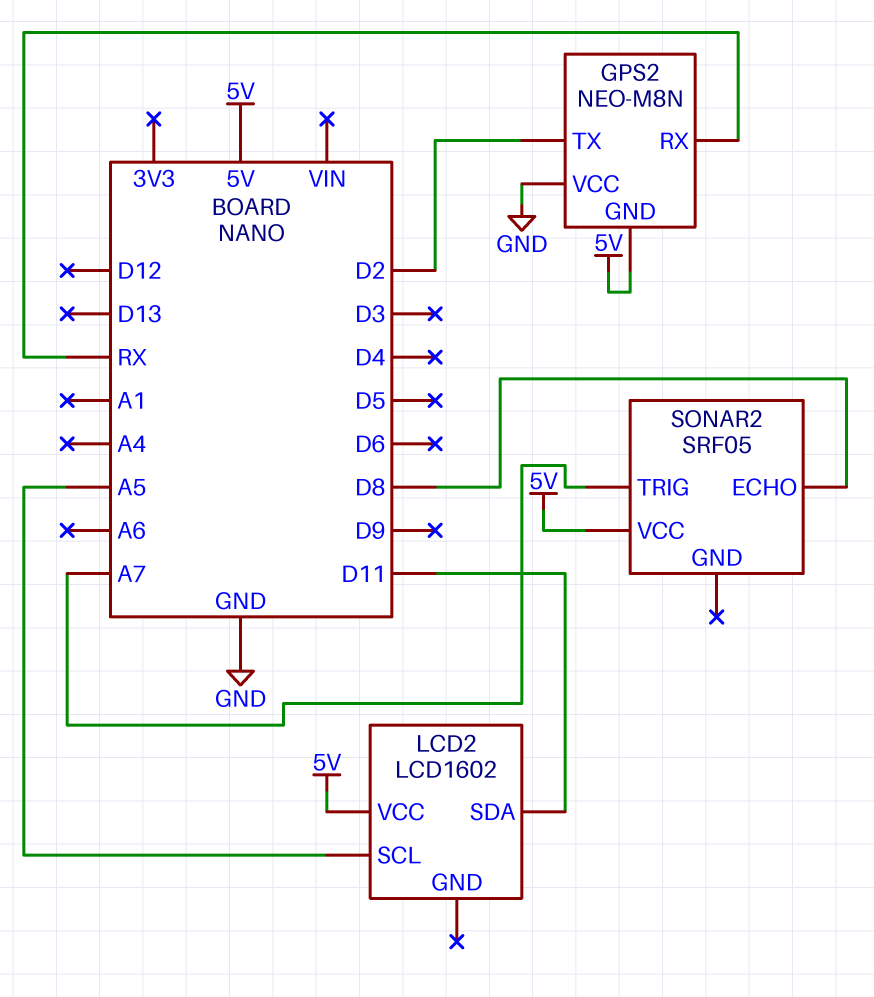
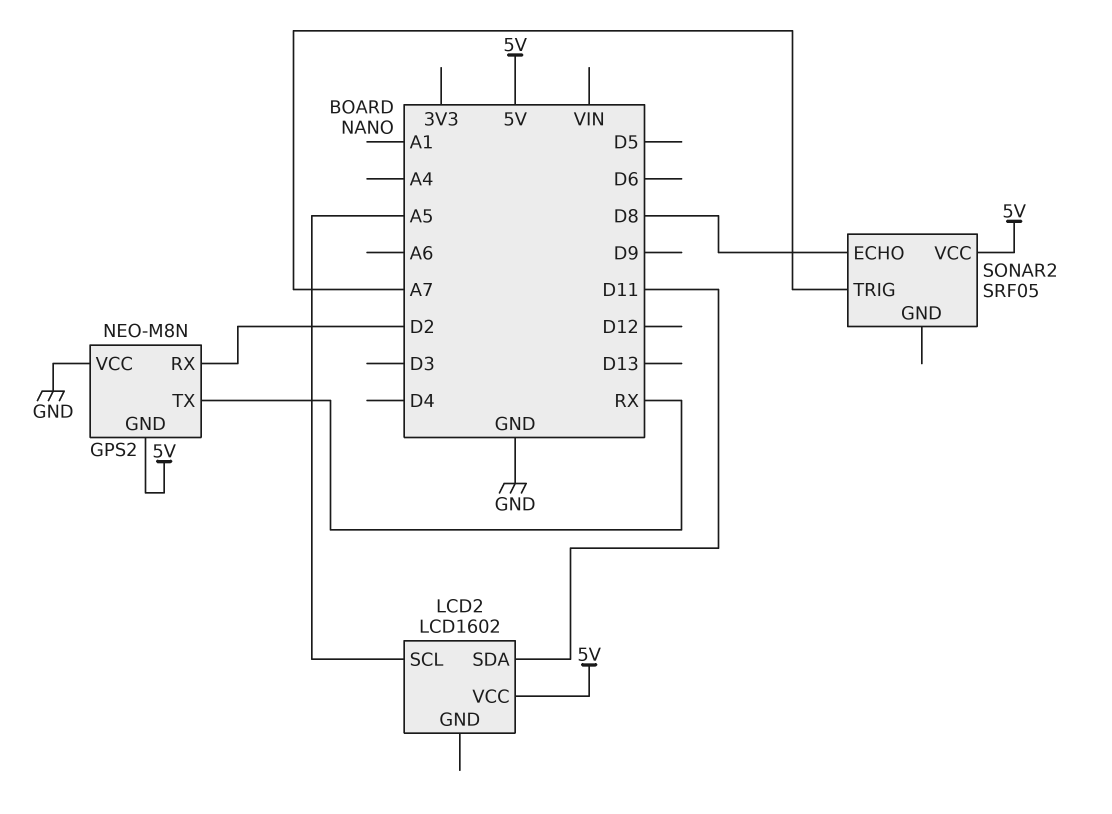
GPS2 pin RX: RX -> D2
GPS2 pin TX: D2 -> RX

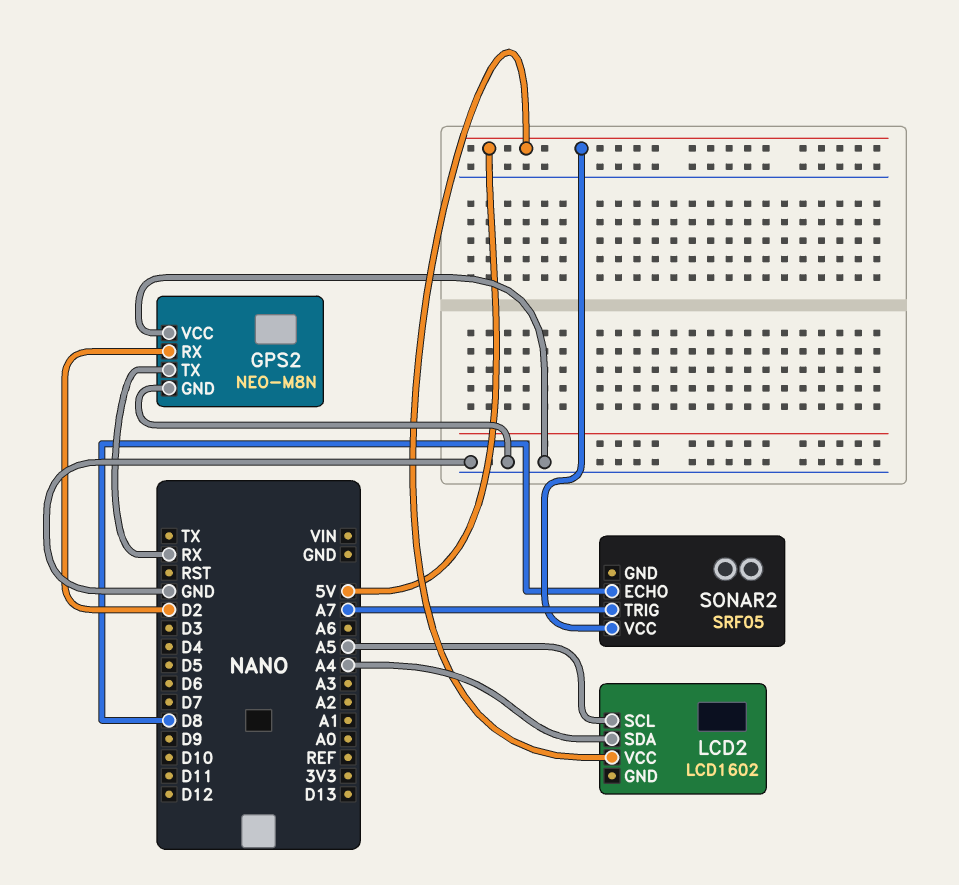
GPS2 pin GND: 5V -> GND
LCD2 pin SDA: D11 -> A4

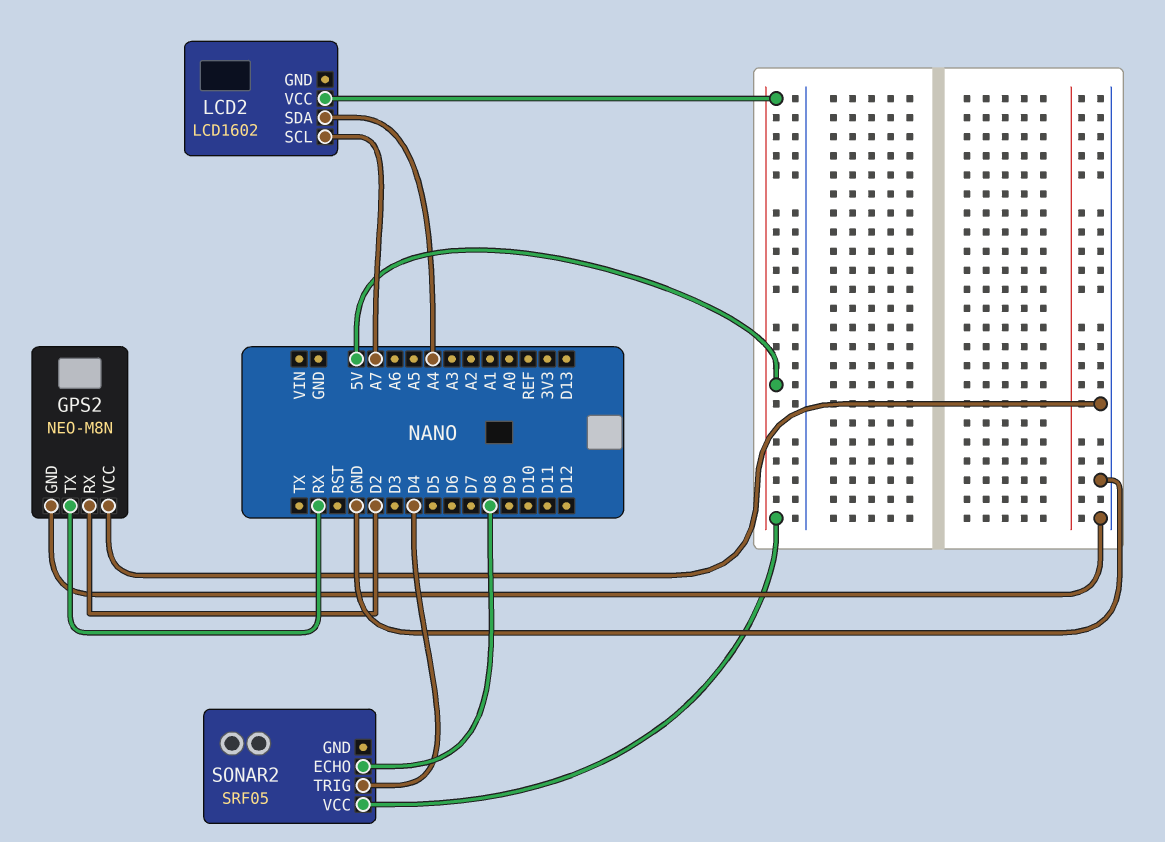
LCD2 pin SCL: A5 -> A7
SONAR2 pin TRIG: A7 -> D4

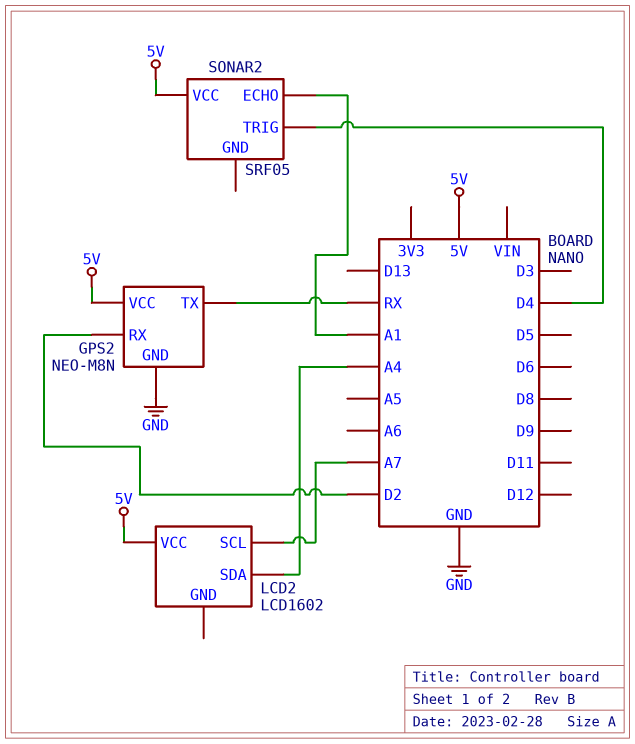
GPS2 pin VCC: GND -> 5V
SONAR2 pin ECHO: D8 -> A1

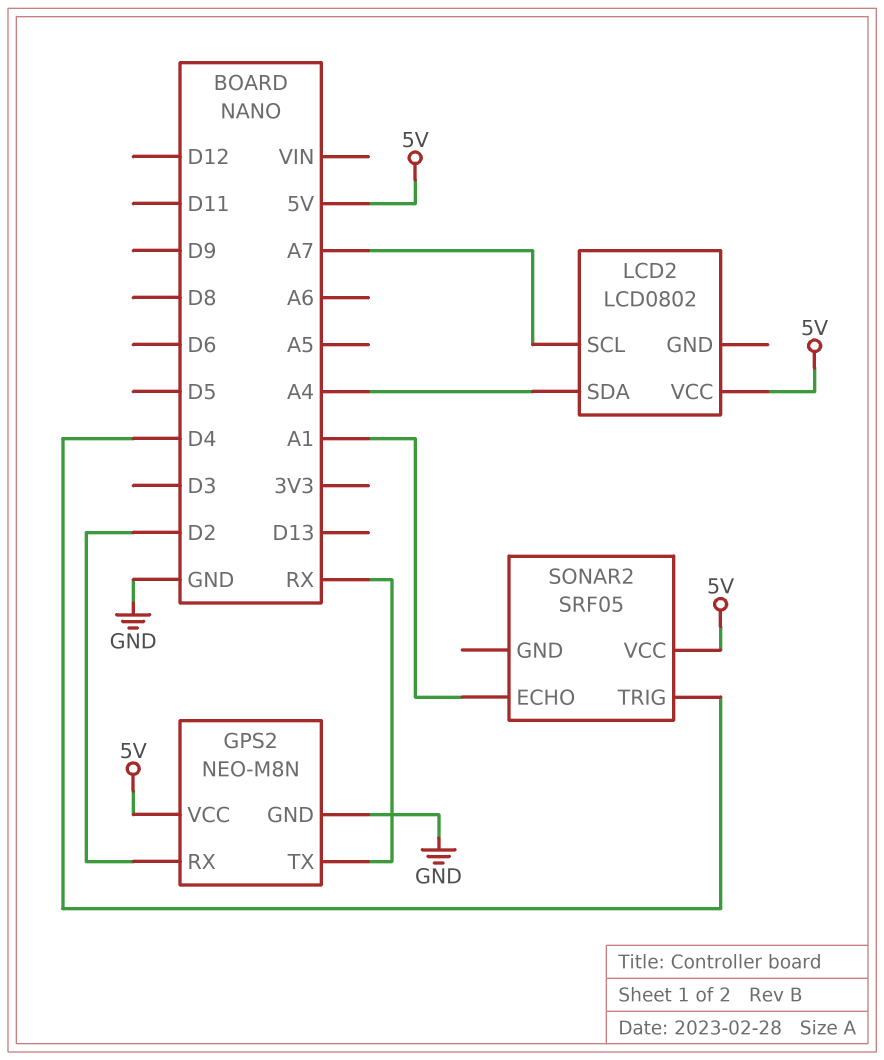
LCD2: LCD1602 -> LCD0802

